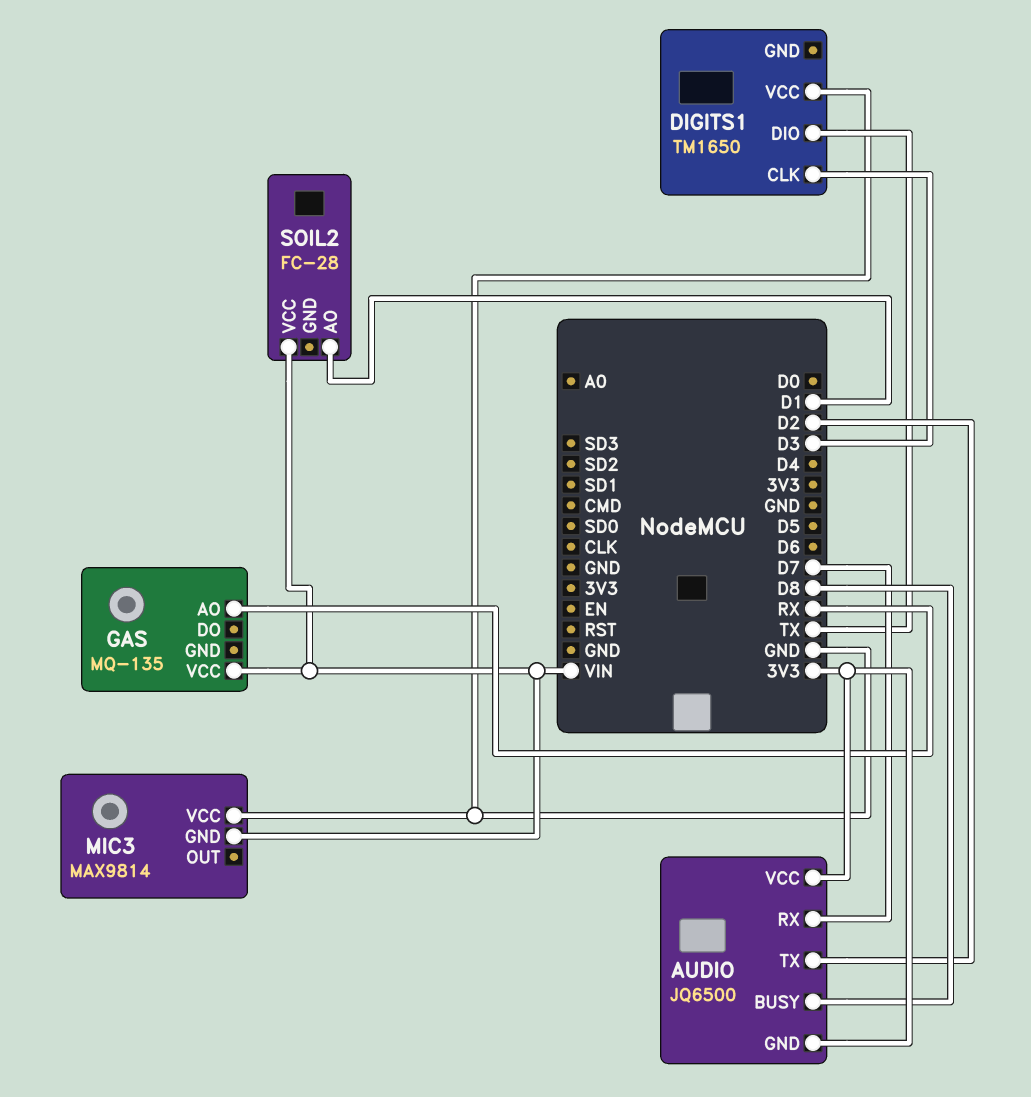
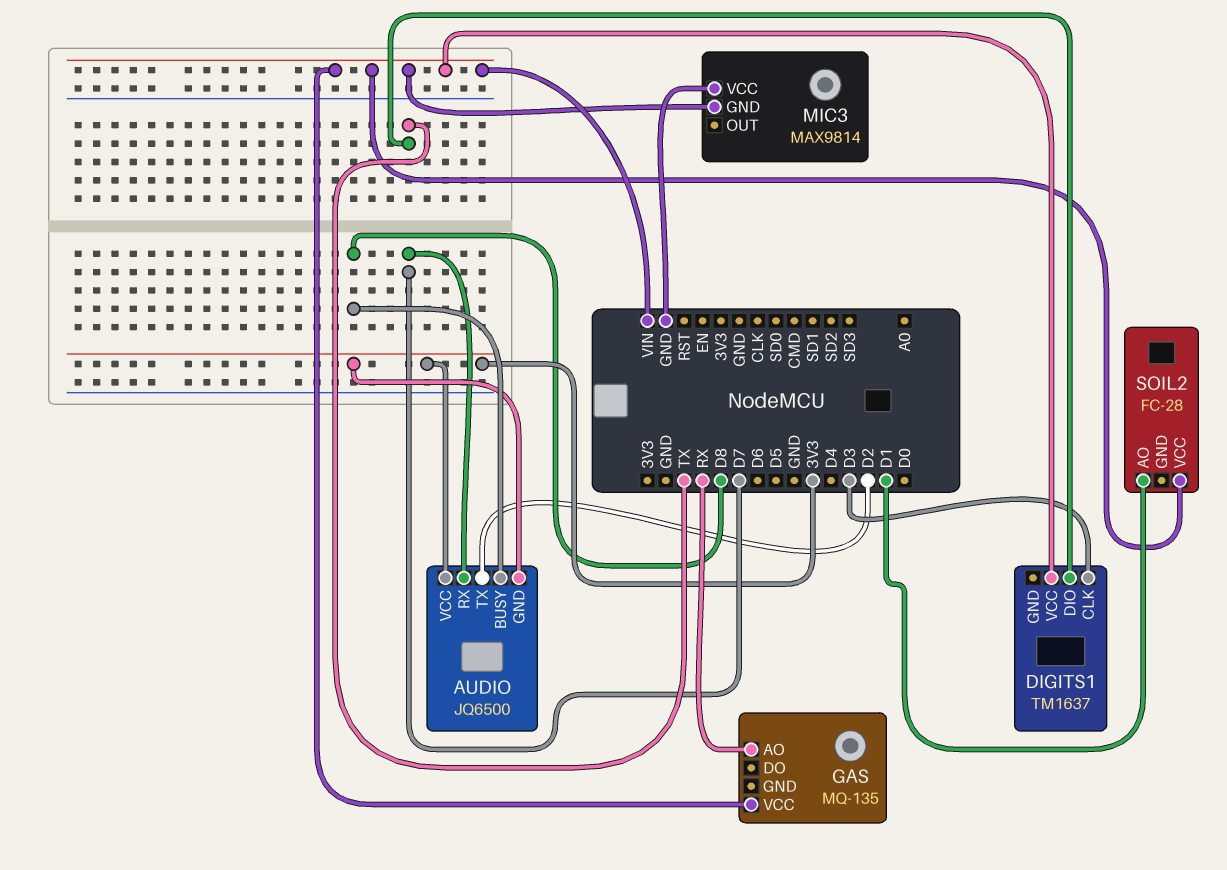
DIGITS1: TM1650 -> TM1637
DIGITS1 pin VCC: GND -> VIN

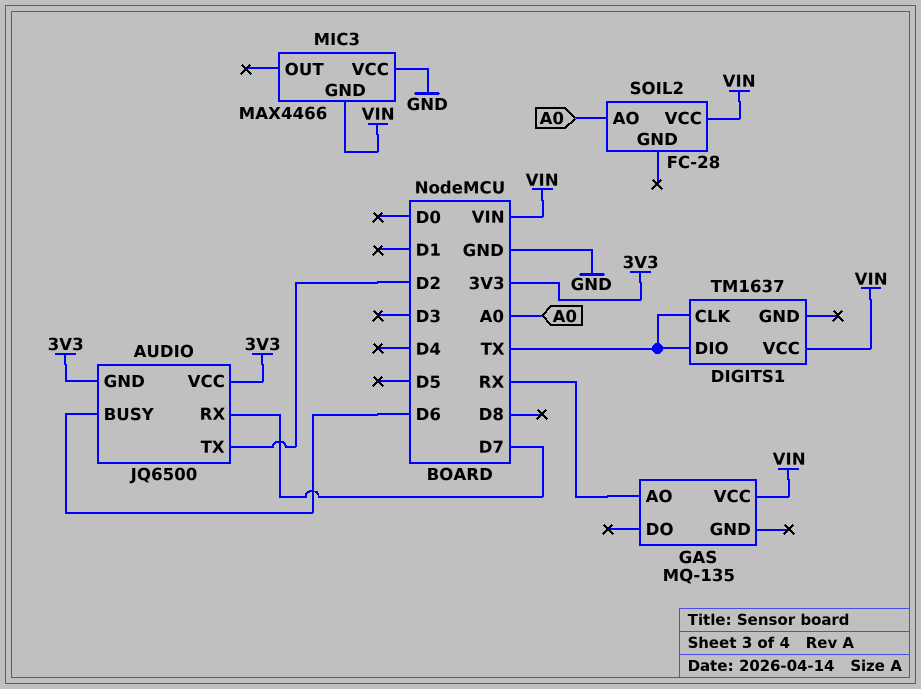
AUDIO pin BUSY: D8 -> D6
DIGITS1 pin CLK: D3 -> TX
MIC3: MAX9814 -> MAX4466
SOIL2 pin AO: D1 -> A0

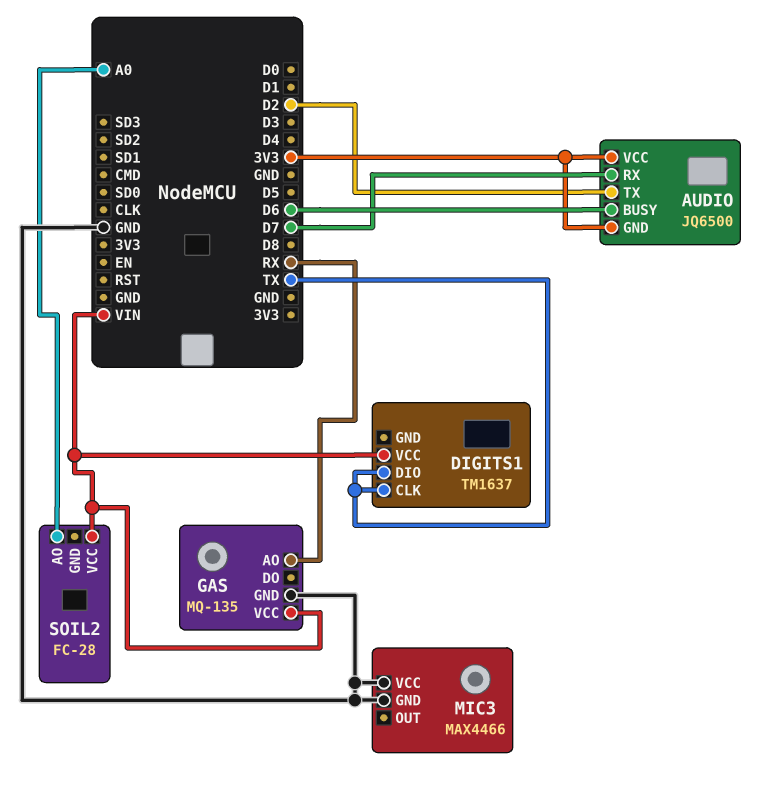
GAS pin GND: none -> GND
MIC3 pin GND: VIN -> GND

